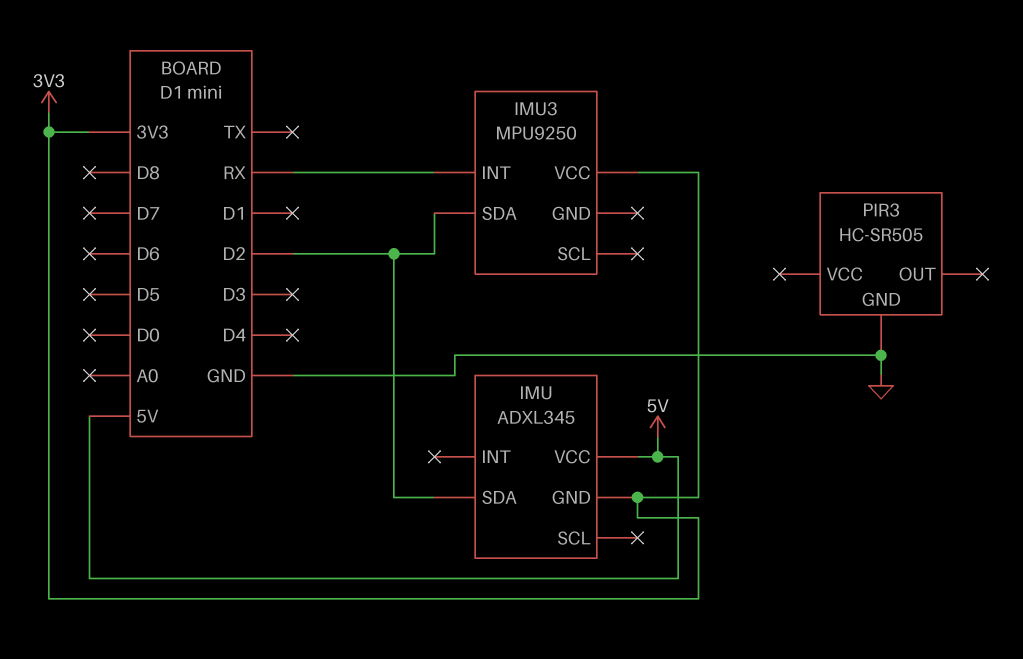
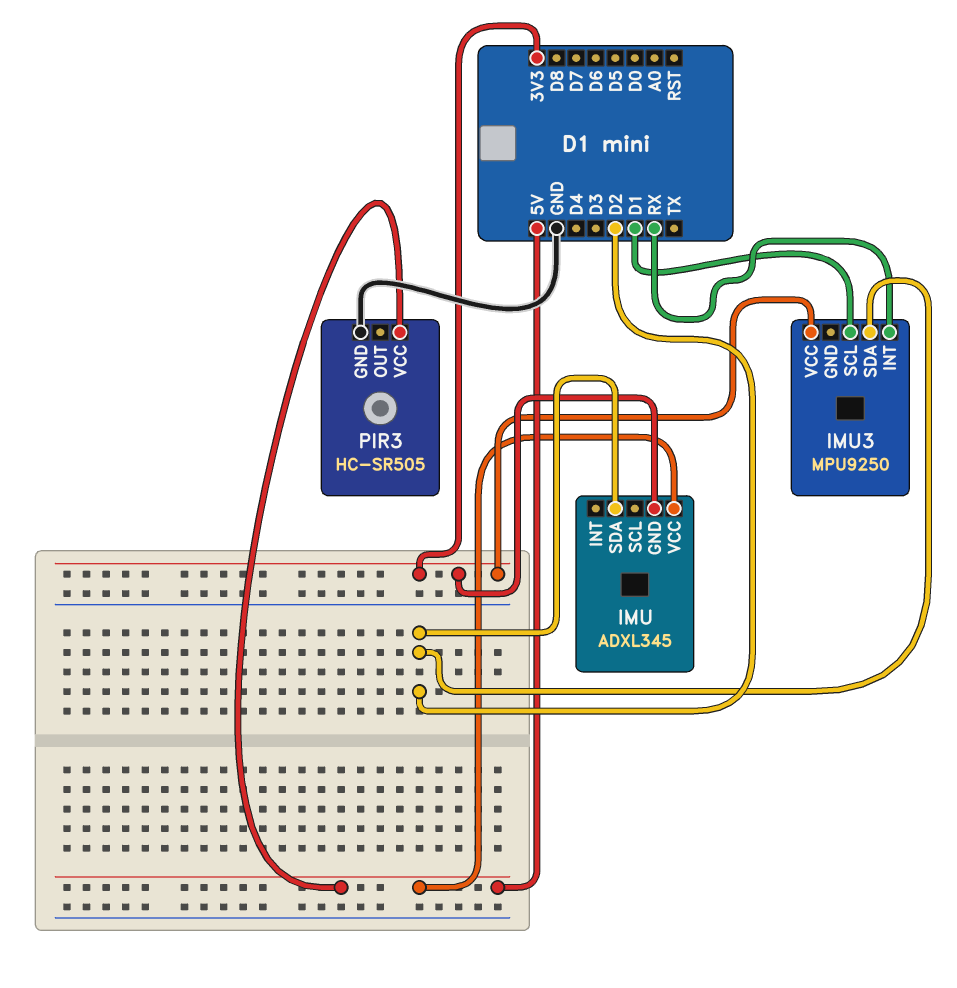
IMU3 pin SCL: none -> D1
PIR3 pin VCC: none -> 5V

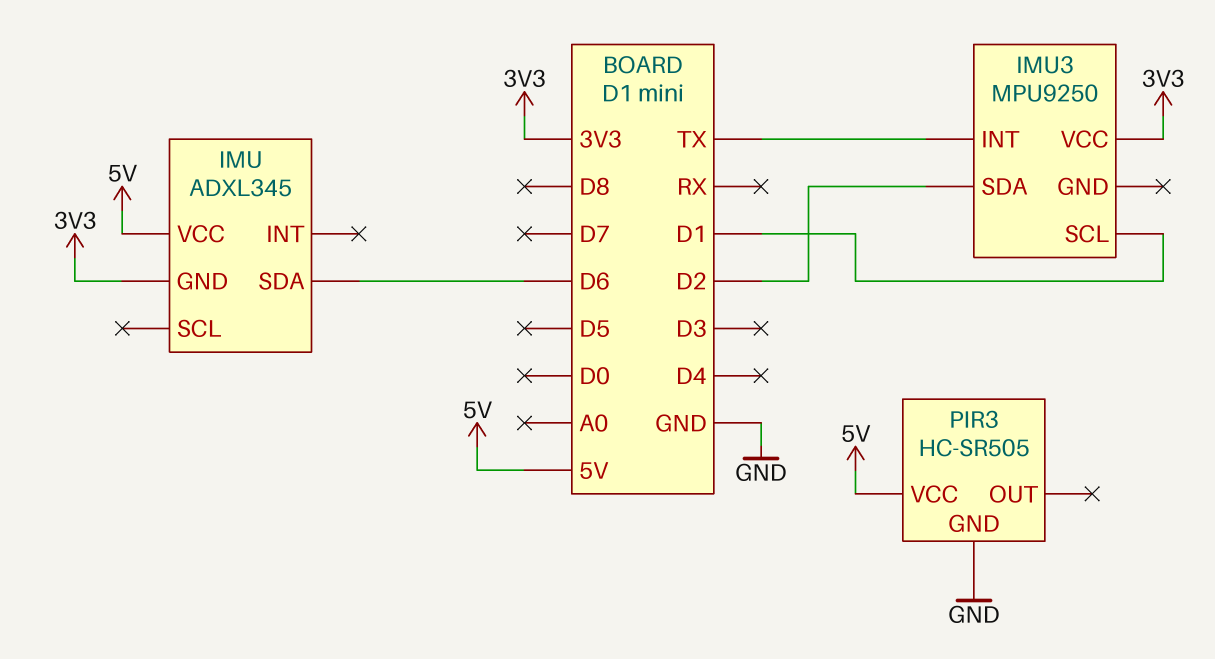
IMU pin SDA: D2 -> D6
IMU3 pin INT: RX -> TX

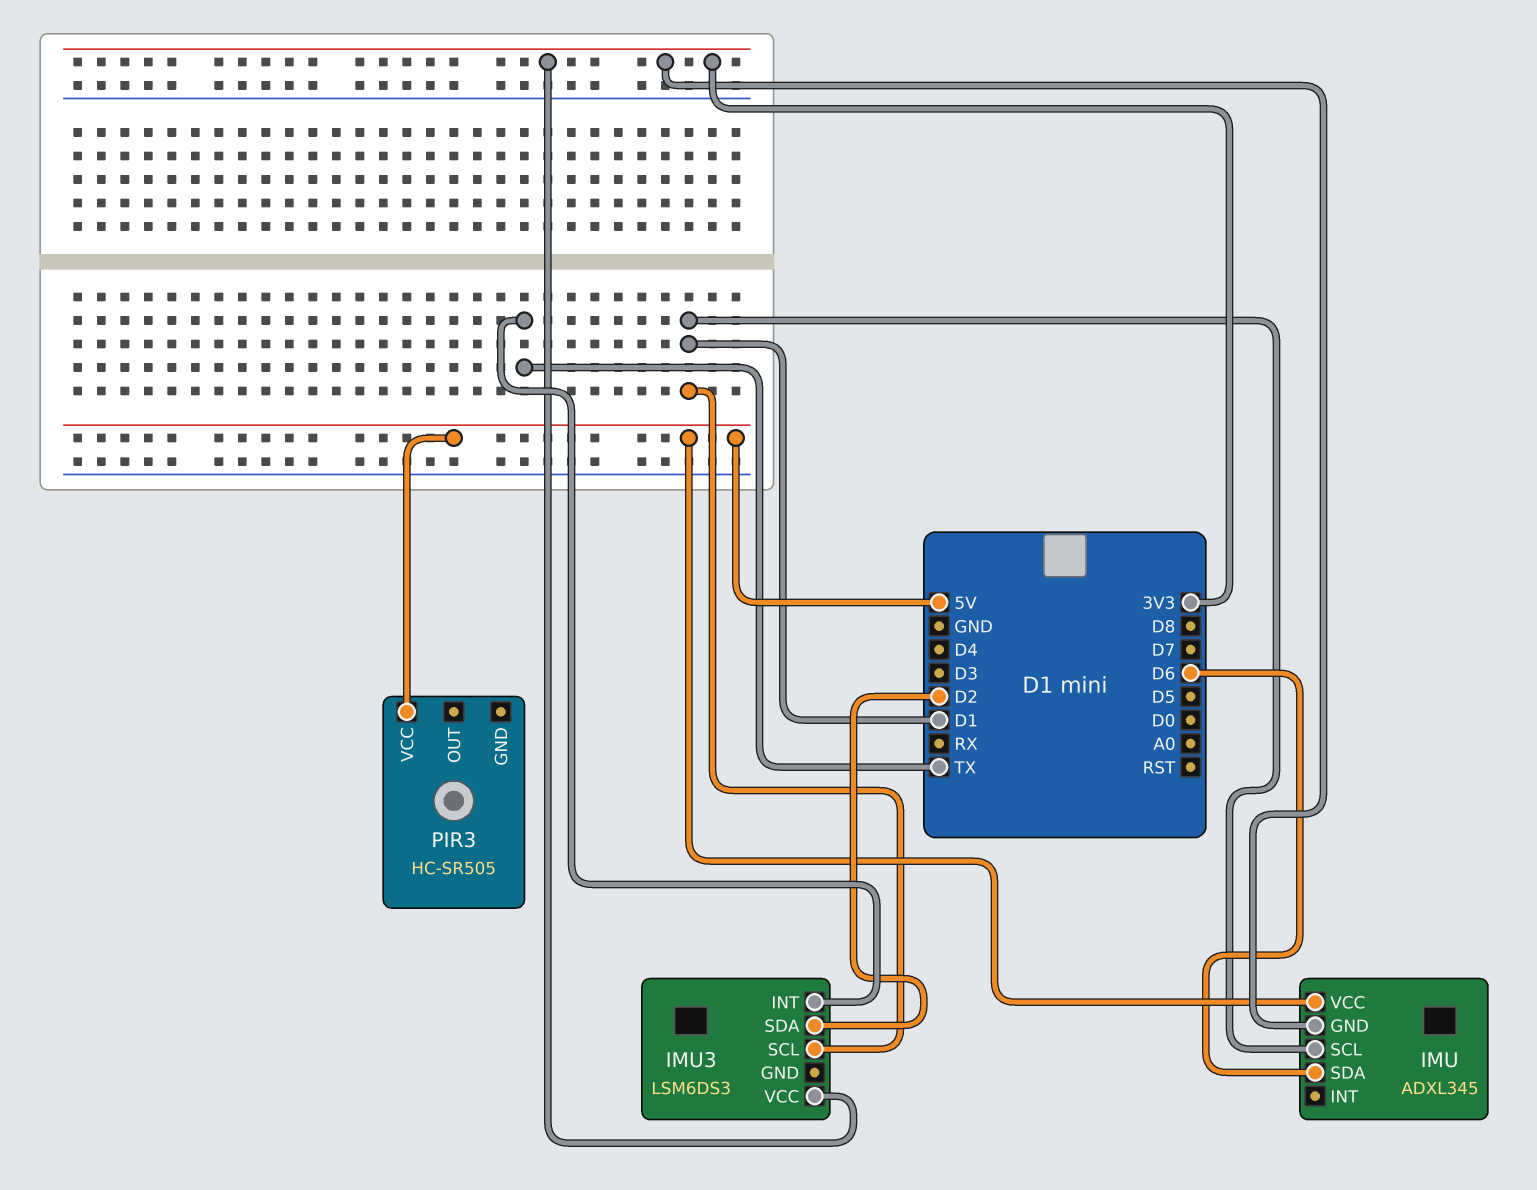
IMU pin SCL: none -> D1
IMU3: MPU9250 -> LSM6DS3
PIR3 pin GND: GND -> none

